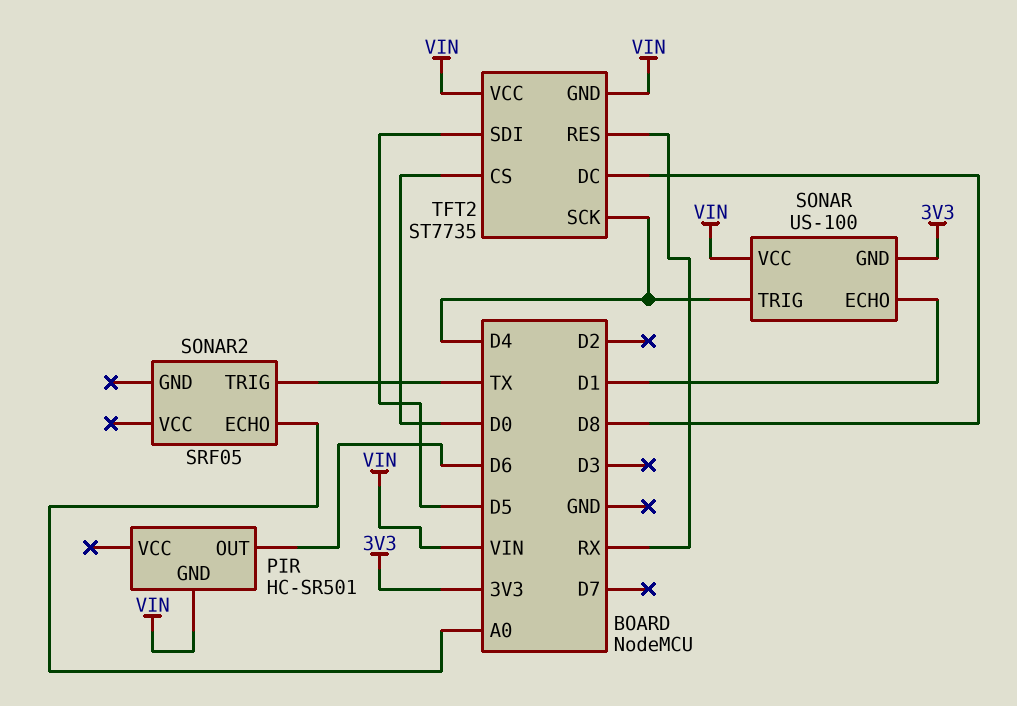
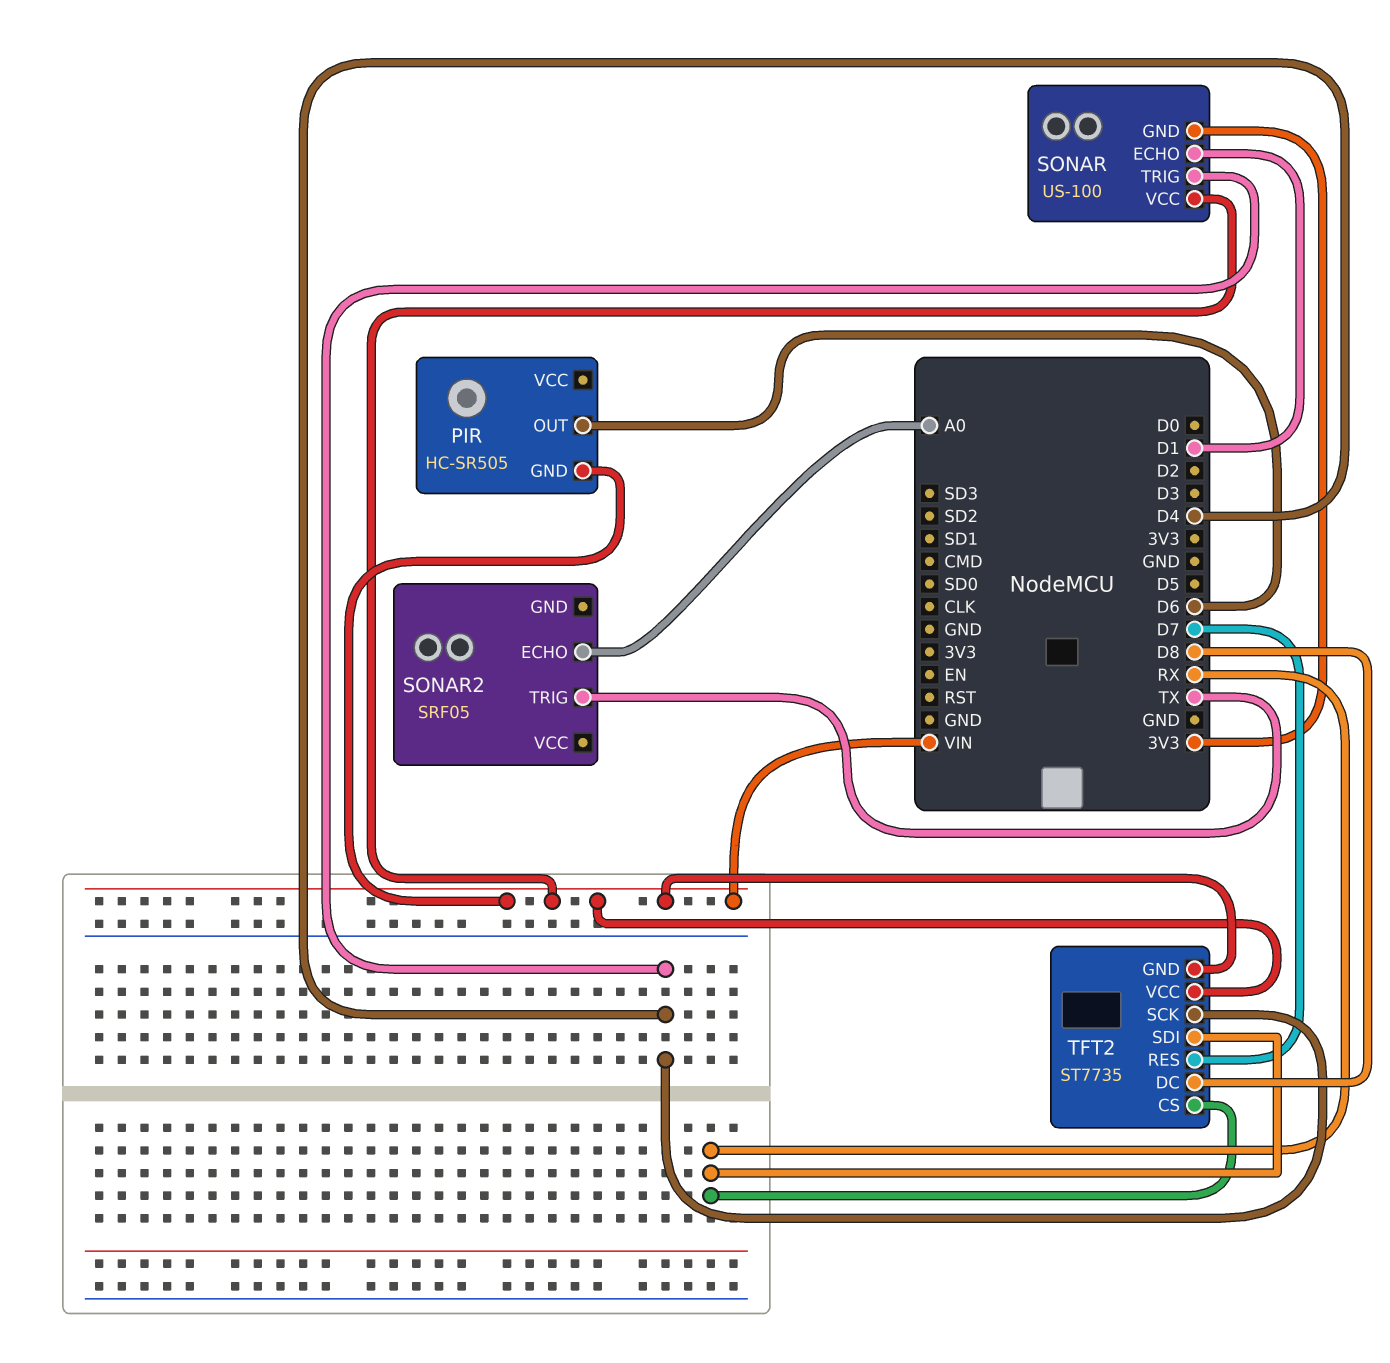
PIR: HC-SR501 -> HC-SR505
TFT2 pin CS: D0 -> RX
TFT2 pin RES: RX -> D7
TFT2 pin SDI: D5 -> RX

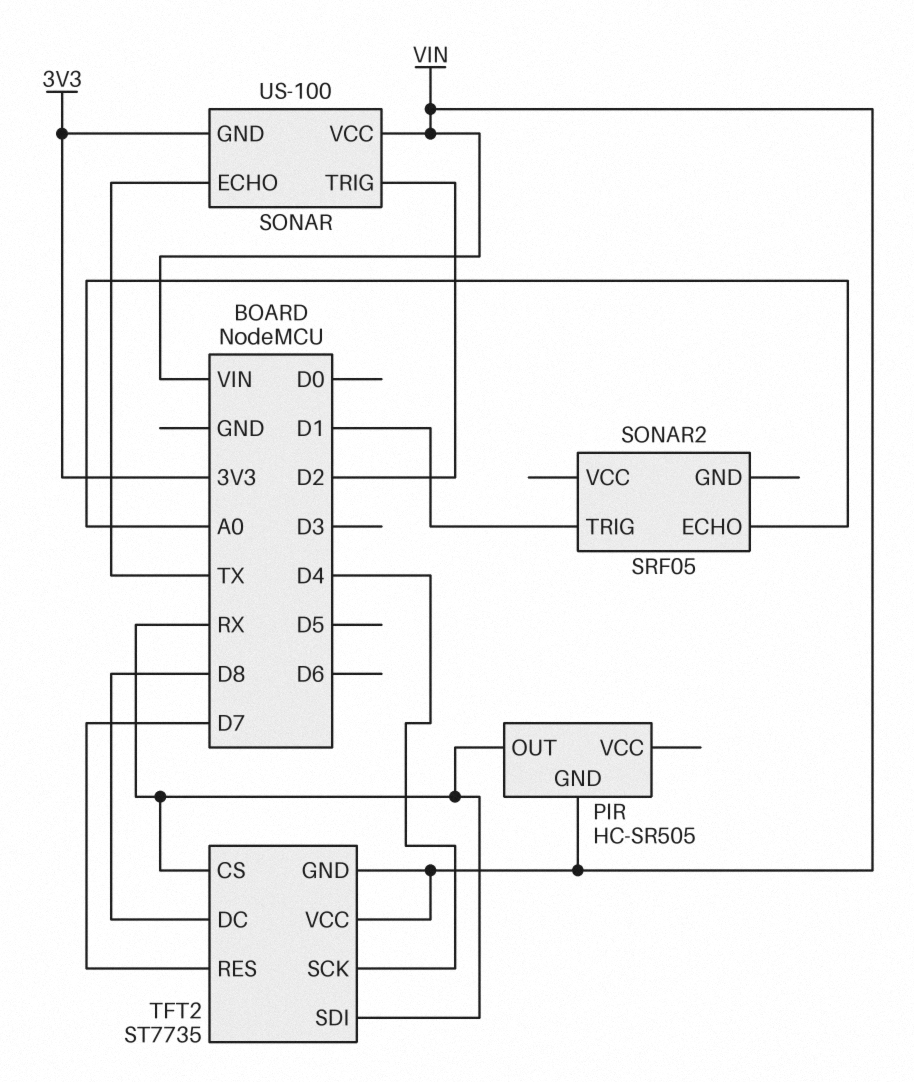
PIR pin OUT: D6 -> RX
SONAR pin ECHO: D1 -> TX
SONAR pin TRIG: D4 -> D2
SONAR2 pin TRIG: TX -> D1

